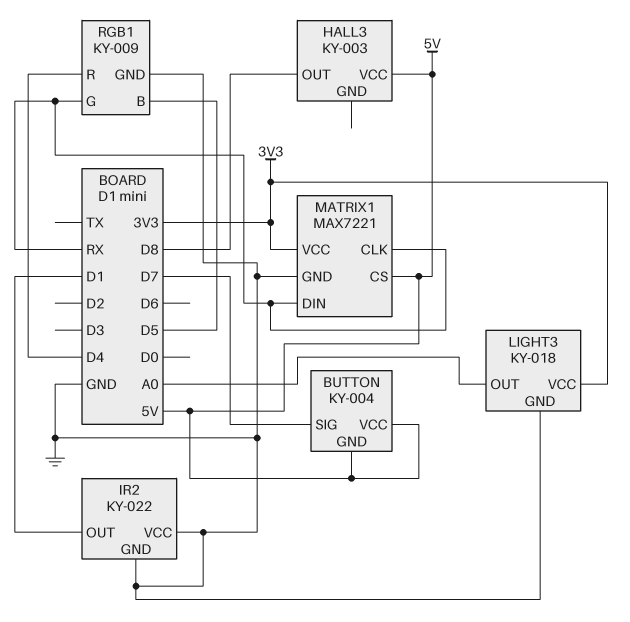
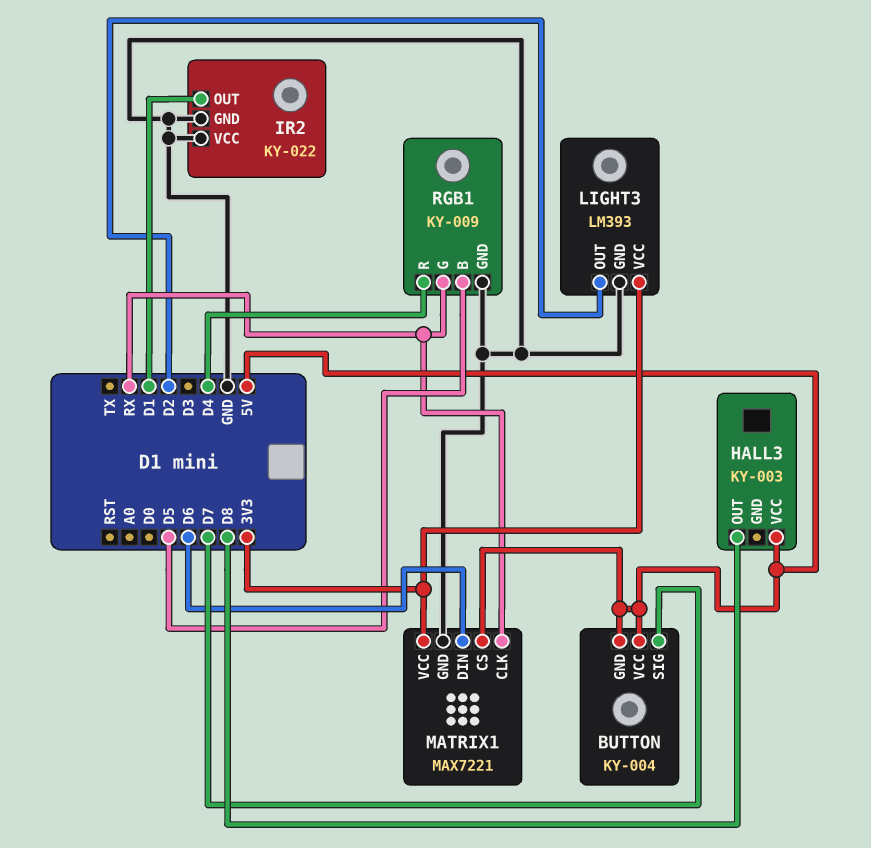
LIGHT3: KY-018 -> LM393
LIGHT3 pin OUT: A0 -> D2
MATRIX1 pin DIN: RX -> D6

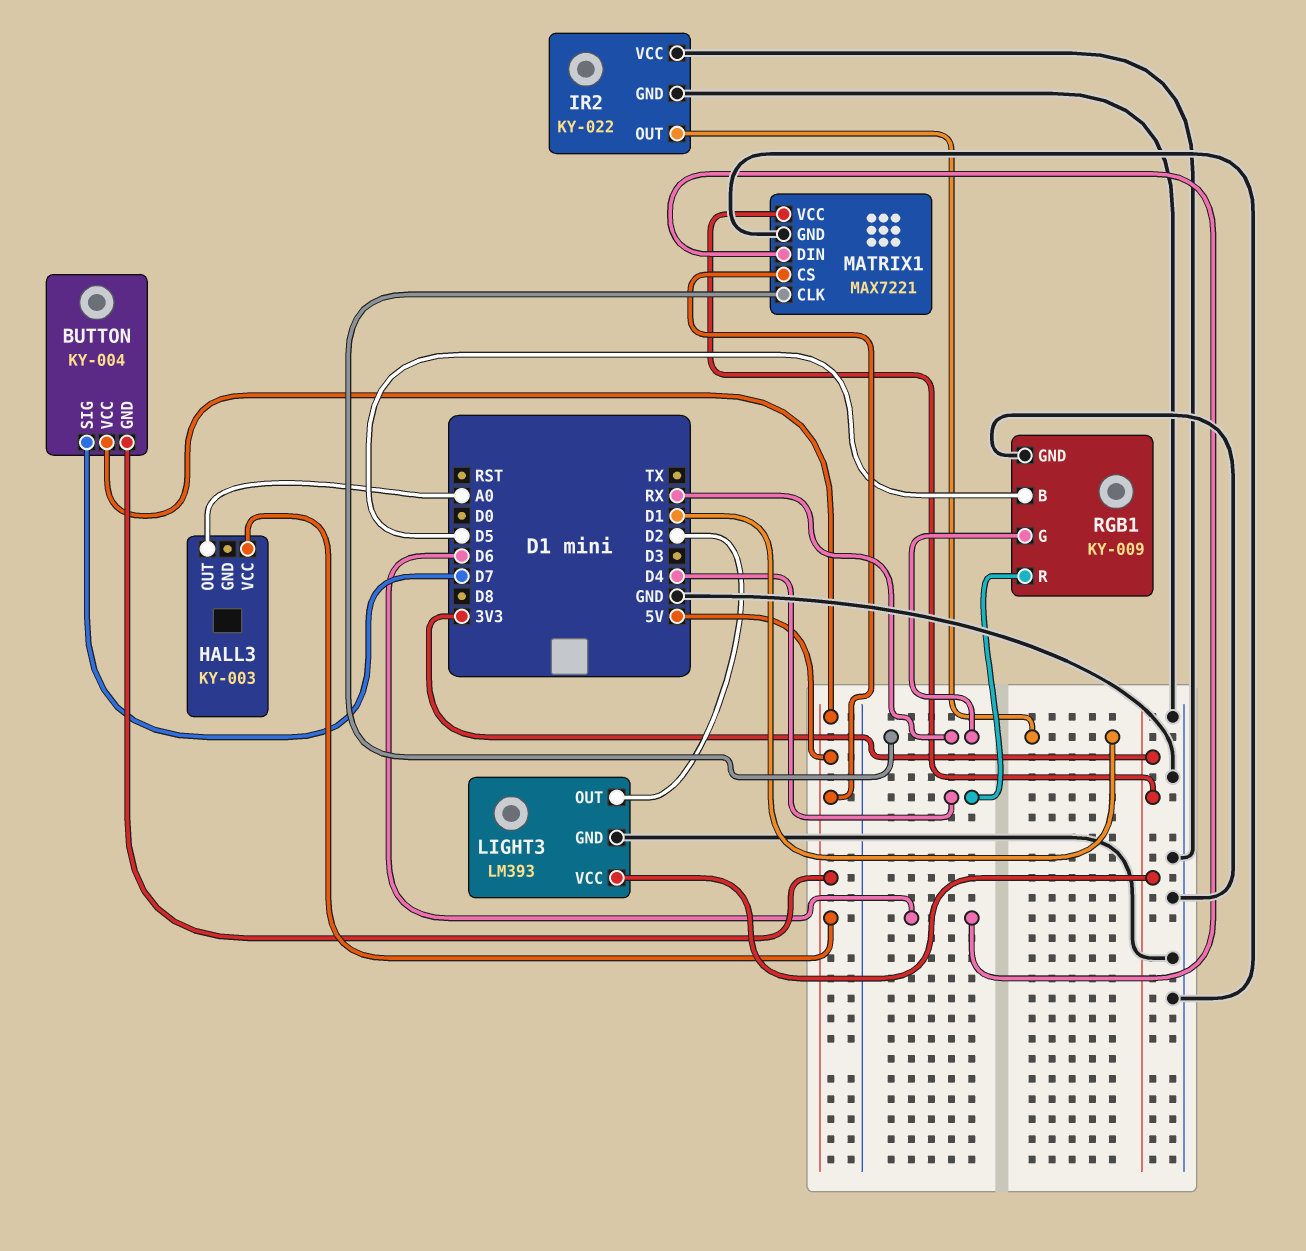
HALL3 pin OUT: D8 -> A0

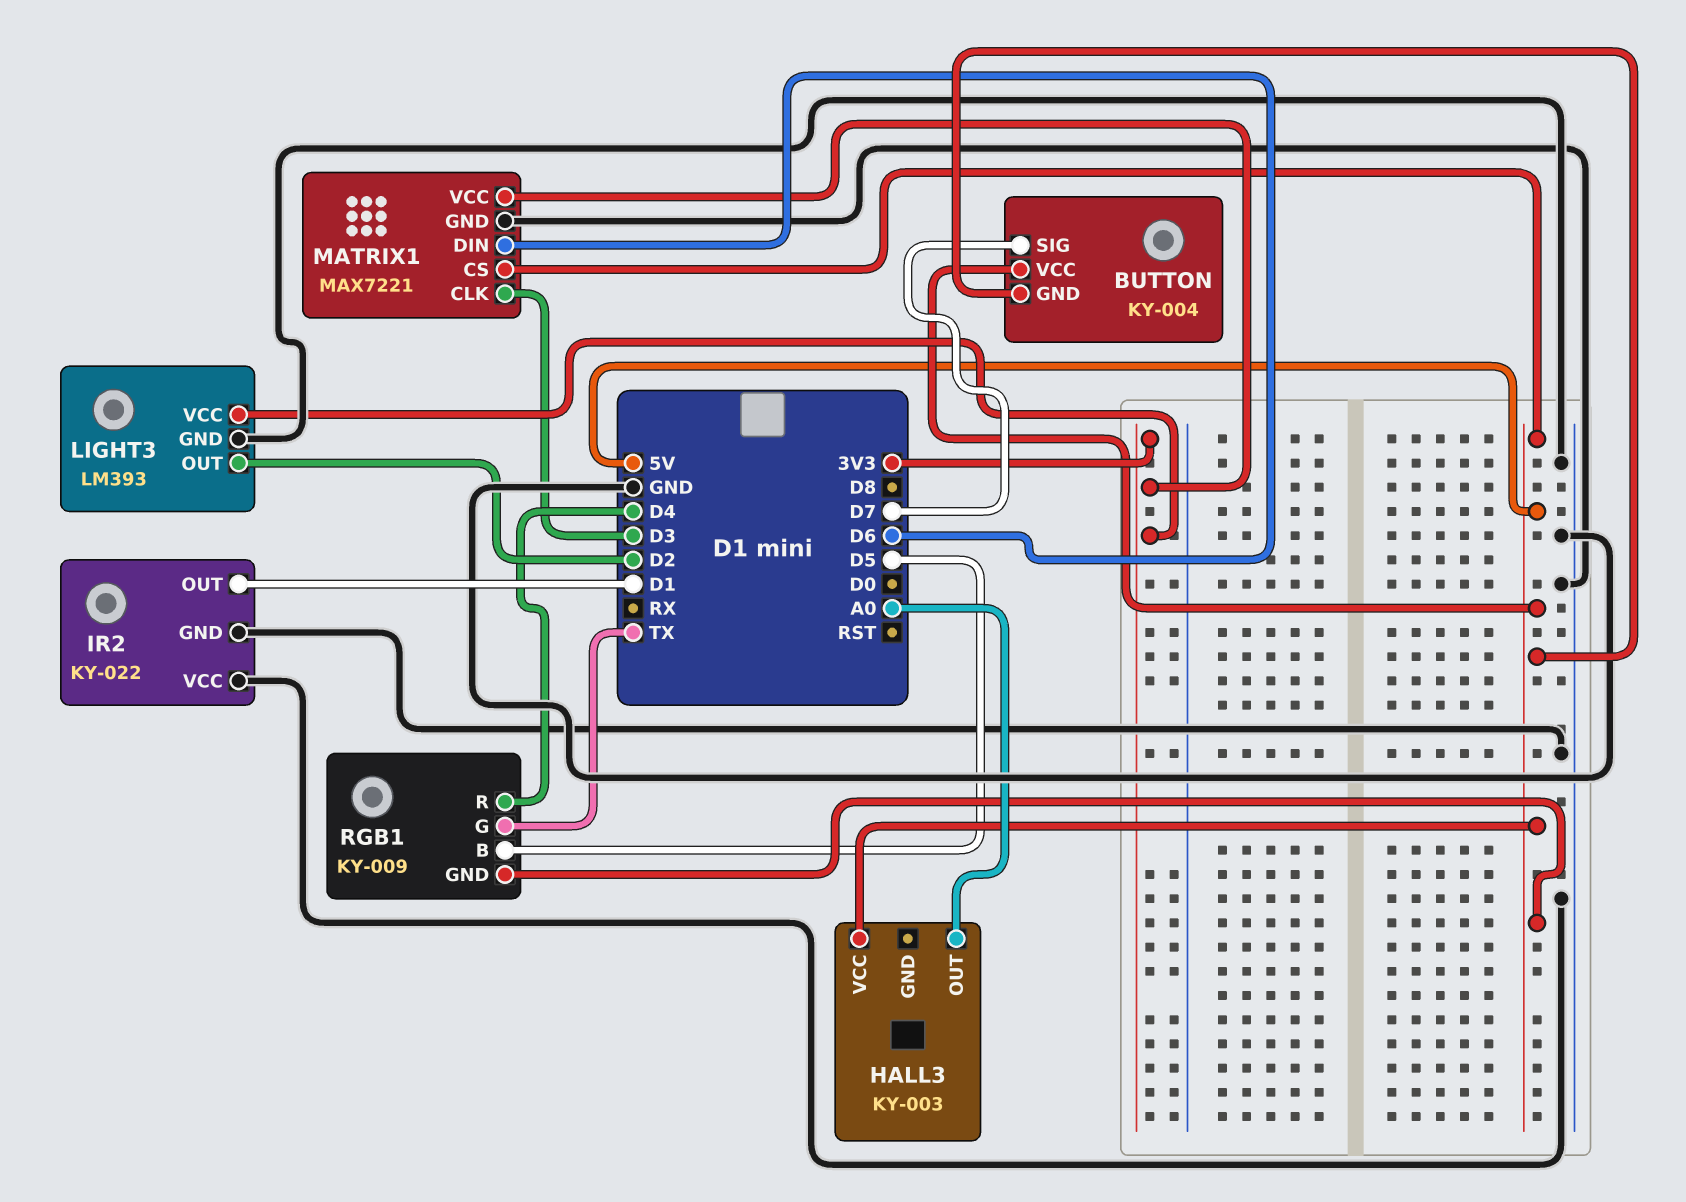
MATRIX1 pin CLK: RX -> D3
RGB1 pin G: RX -> TX
RGB1 pin GND: GND -> 5V

